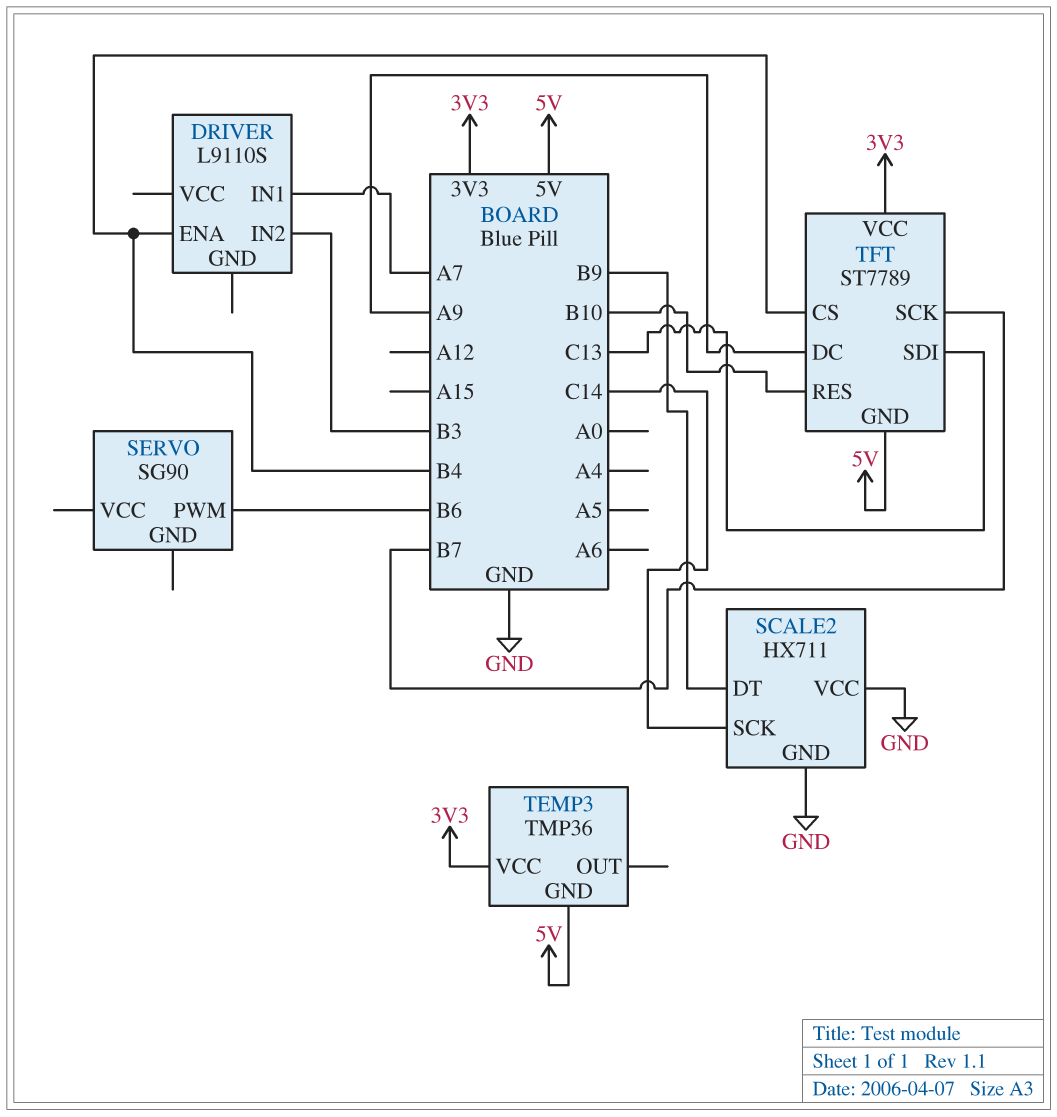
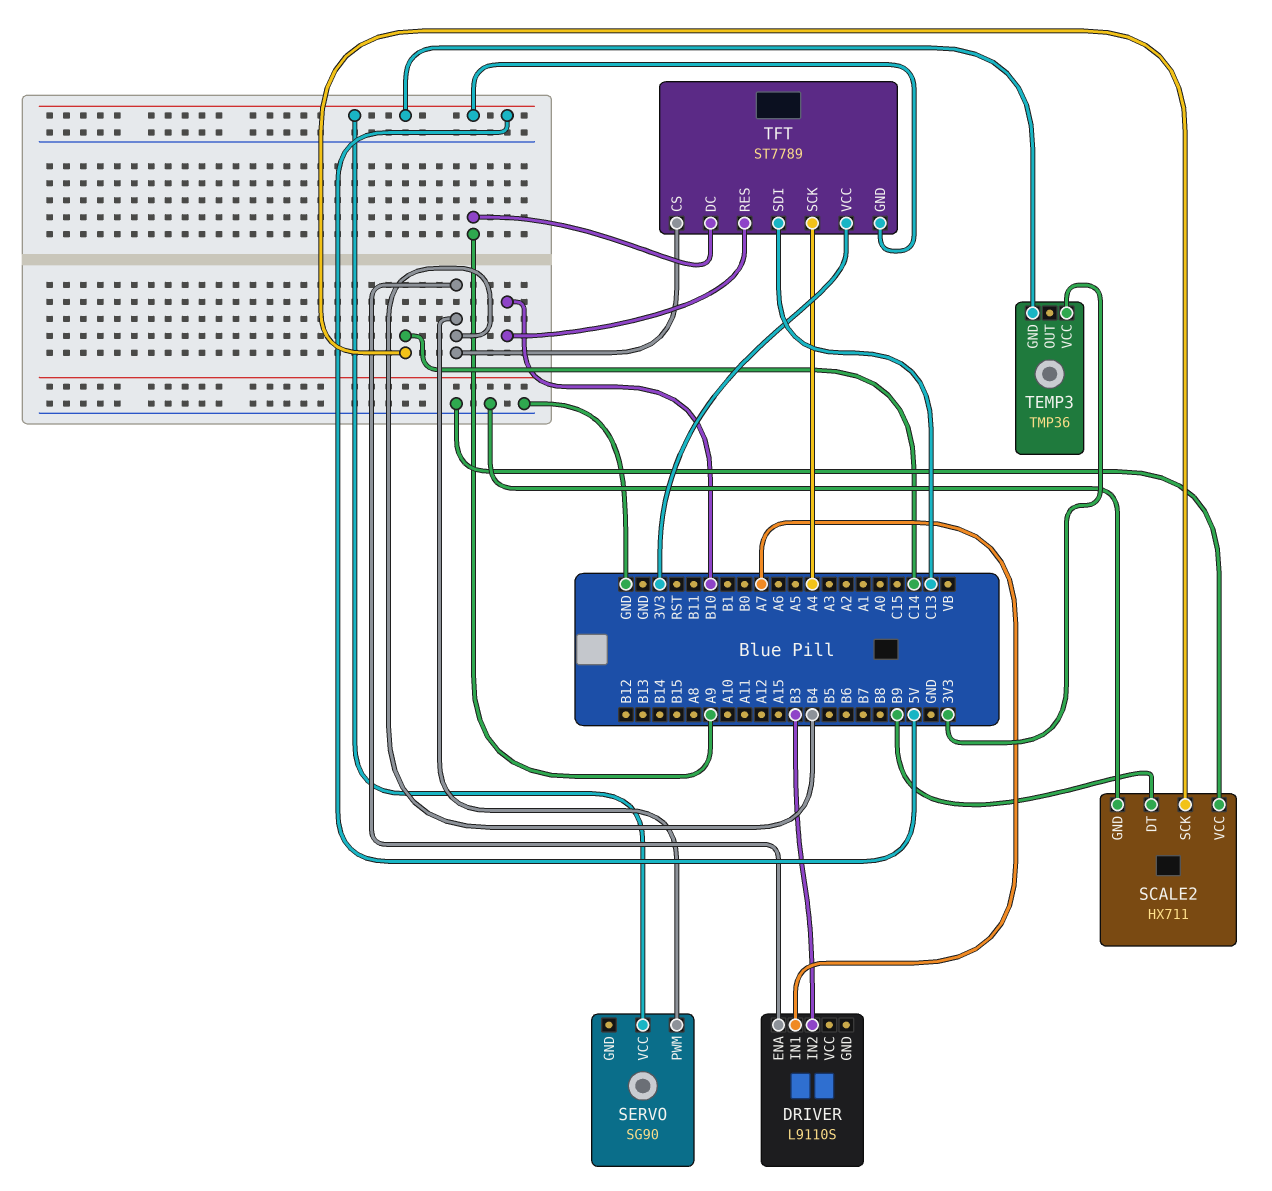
SERVO pin PWM: B6 -> B4
SERVO pin VCC: none -> 5V
TFT pin SCK: B7 -> A4

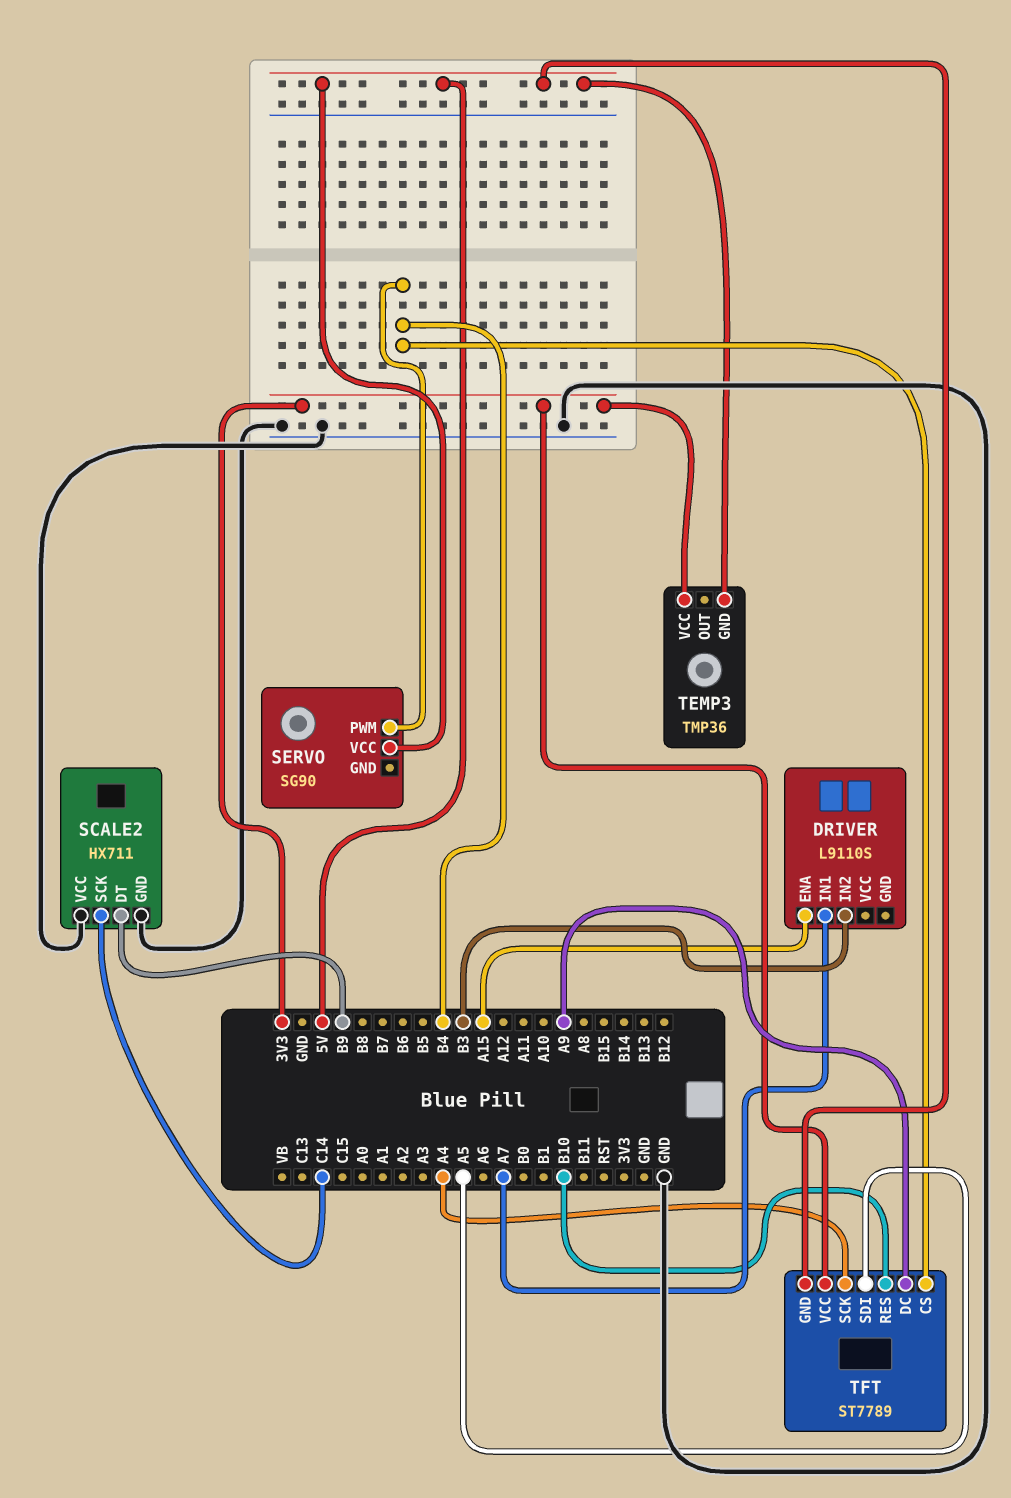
DRIVER pin ENA: B4 -> A15
TFT pin SDI: C13 -> A5

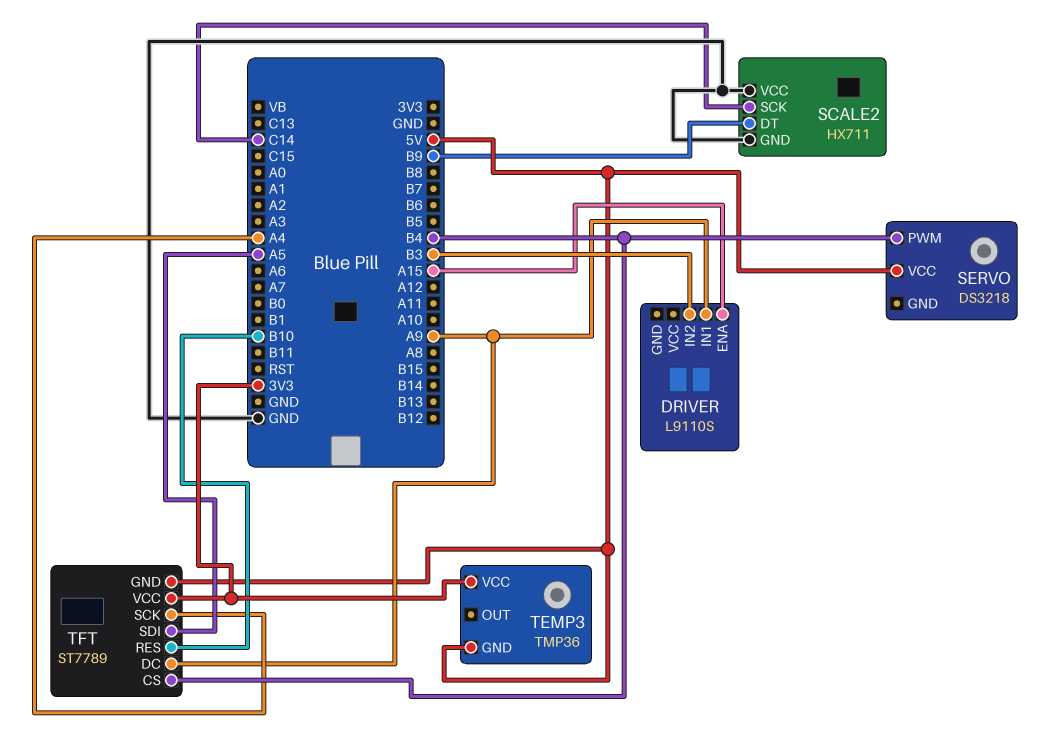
DRIVER pin IN1: A7 -> A9
SERVO: SG90 -> DS3218

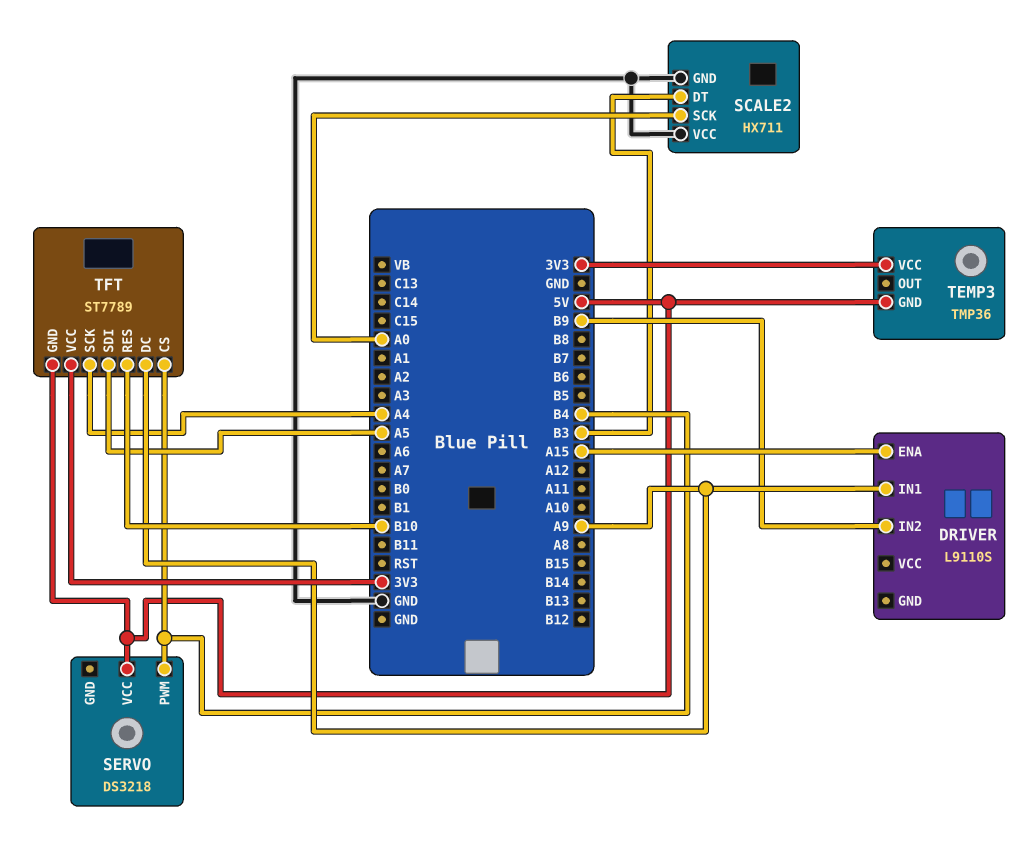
DRIVER pin IN2: B3 -> B9
SCALE2 pin DT: B9 -> B3
SCALE2 pin SCK: C14 -> A0

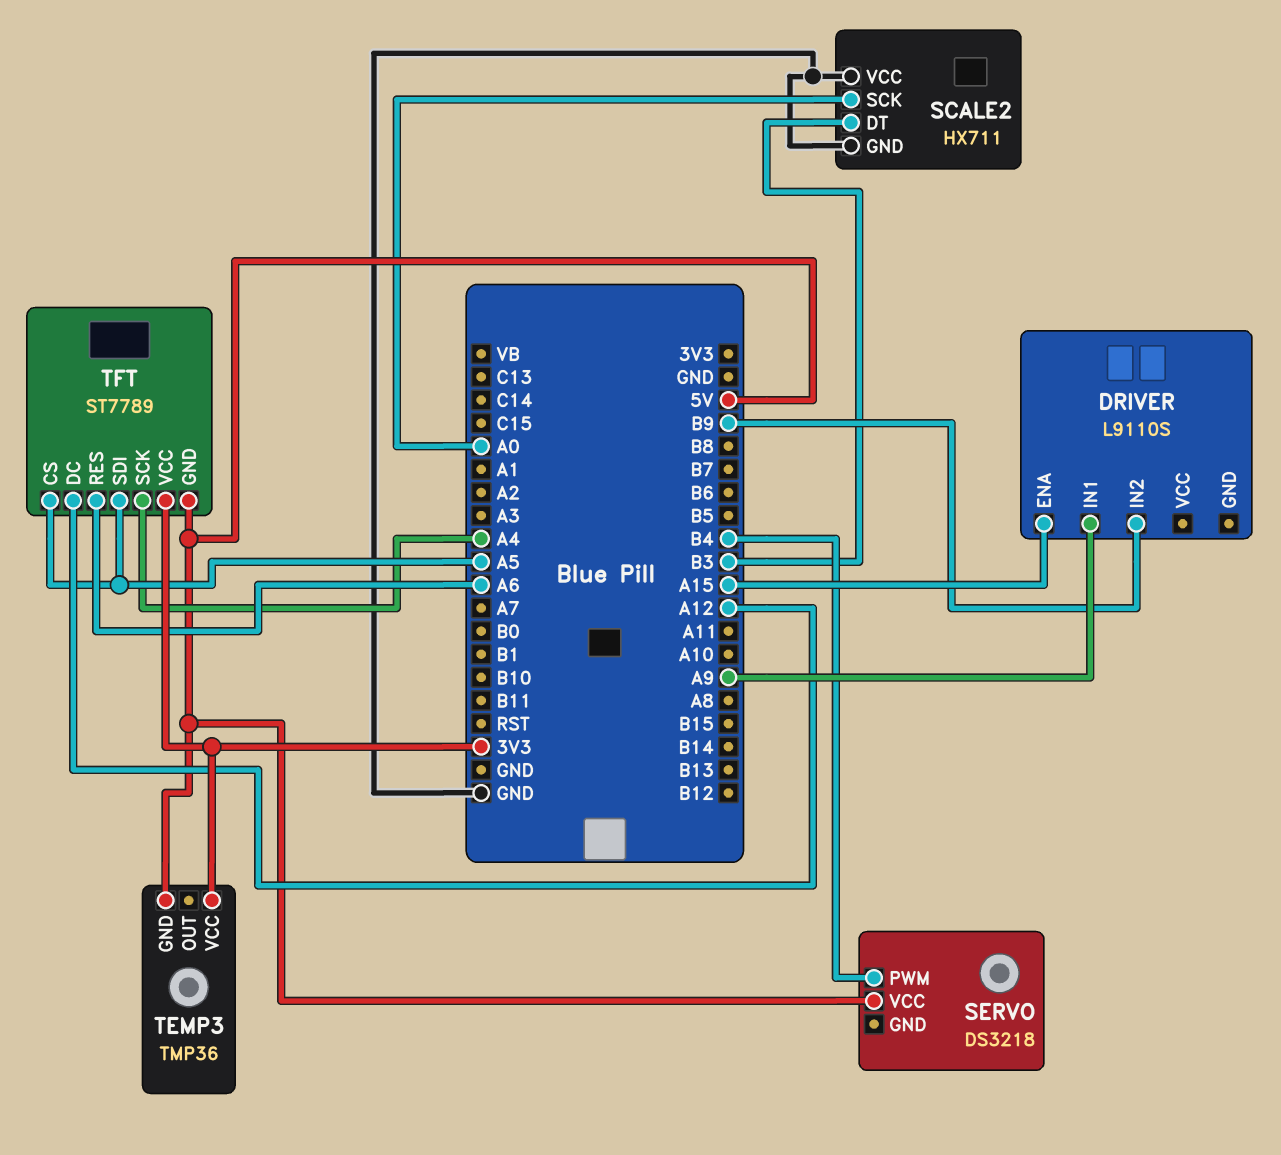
TFT pin CS: B4 -> A5
TFT pin DC: A9 -> A12
TFT pin RES: B10 -> A6

